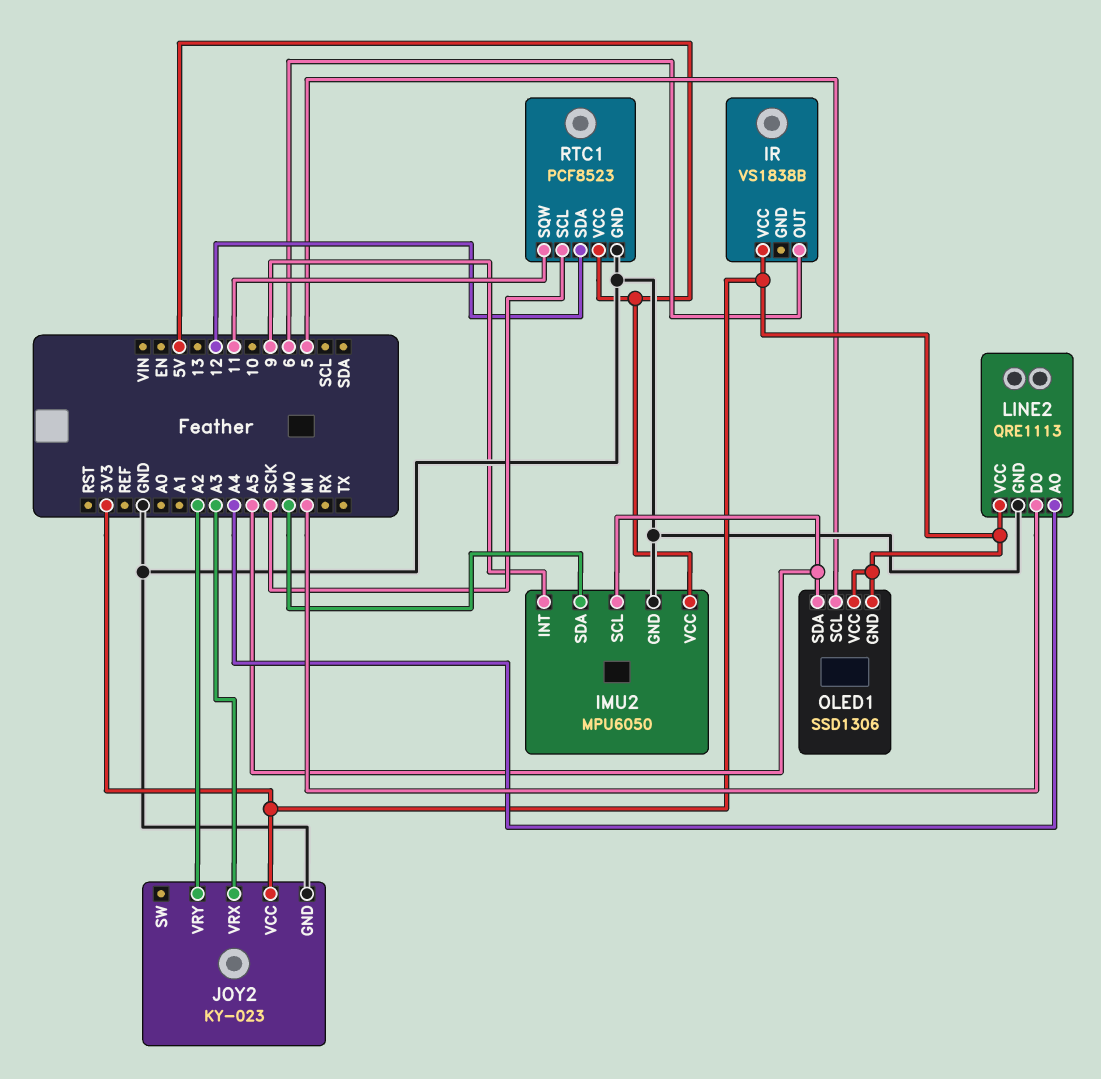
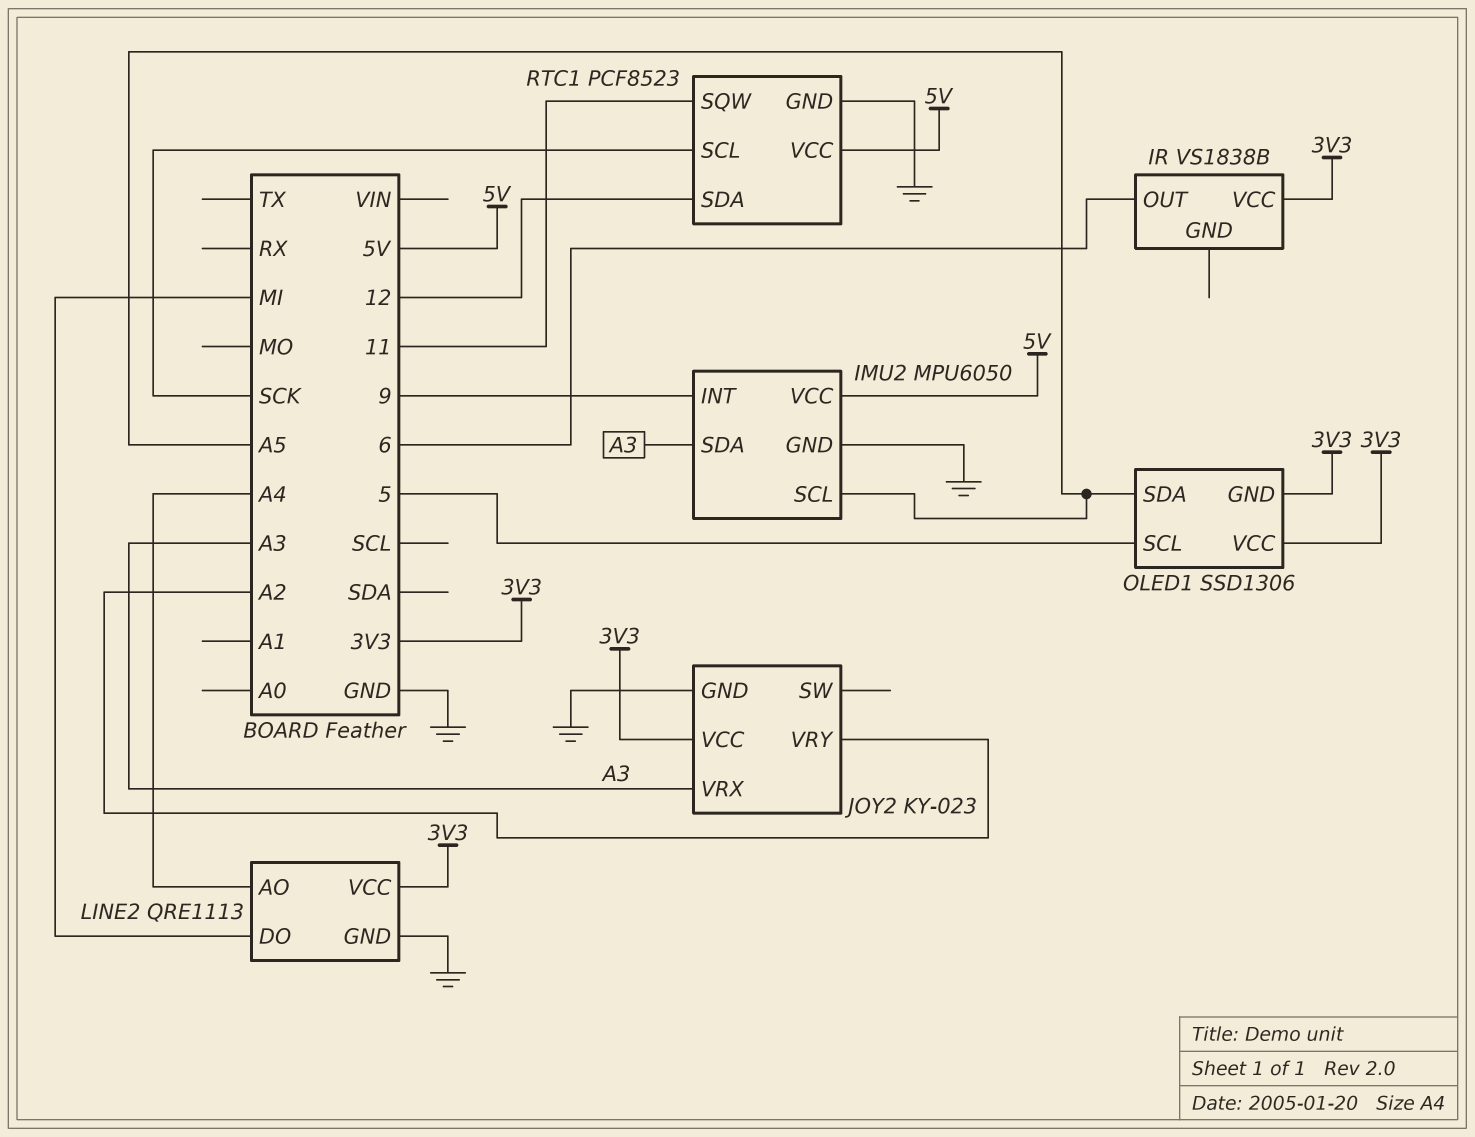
IMU2 pin SDA: MO -> A3

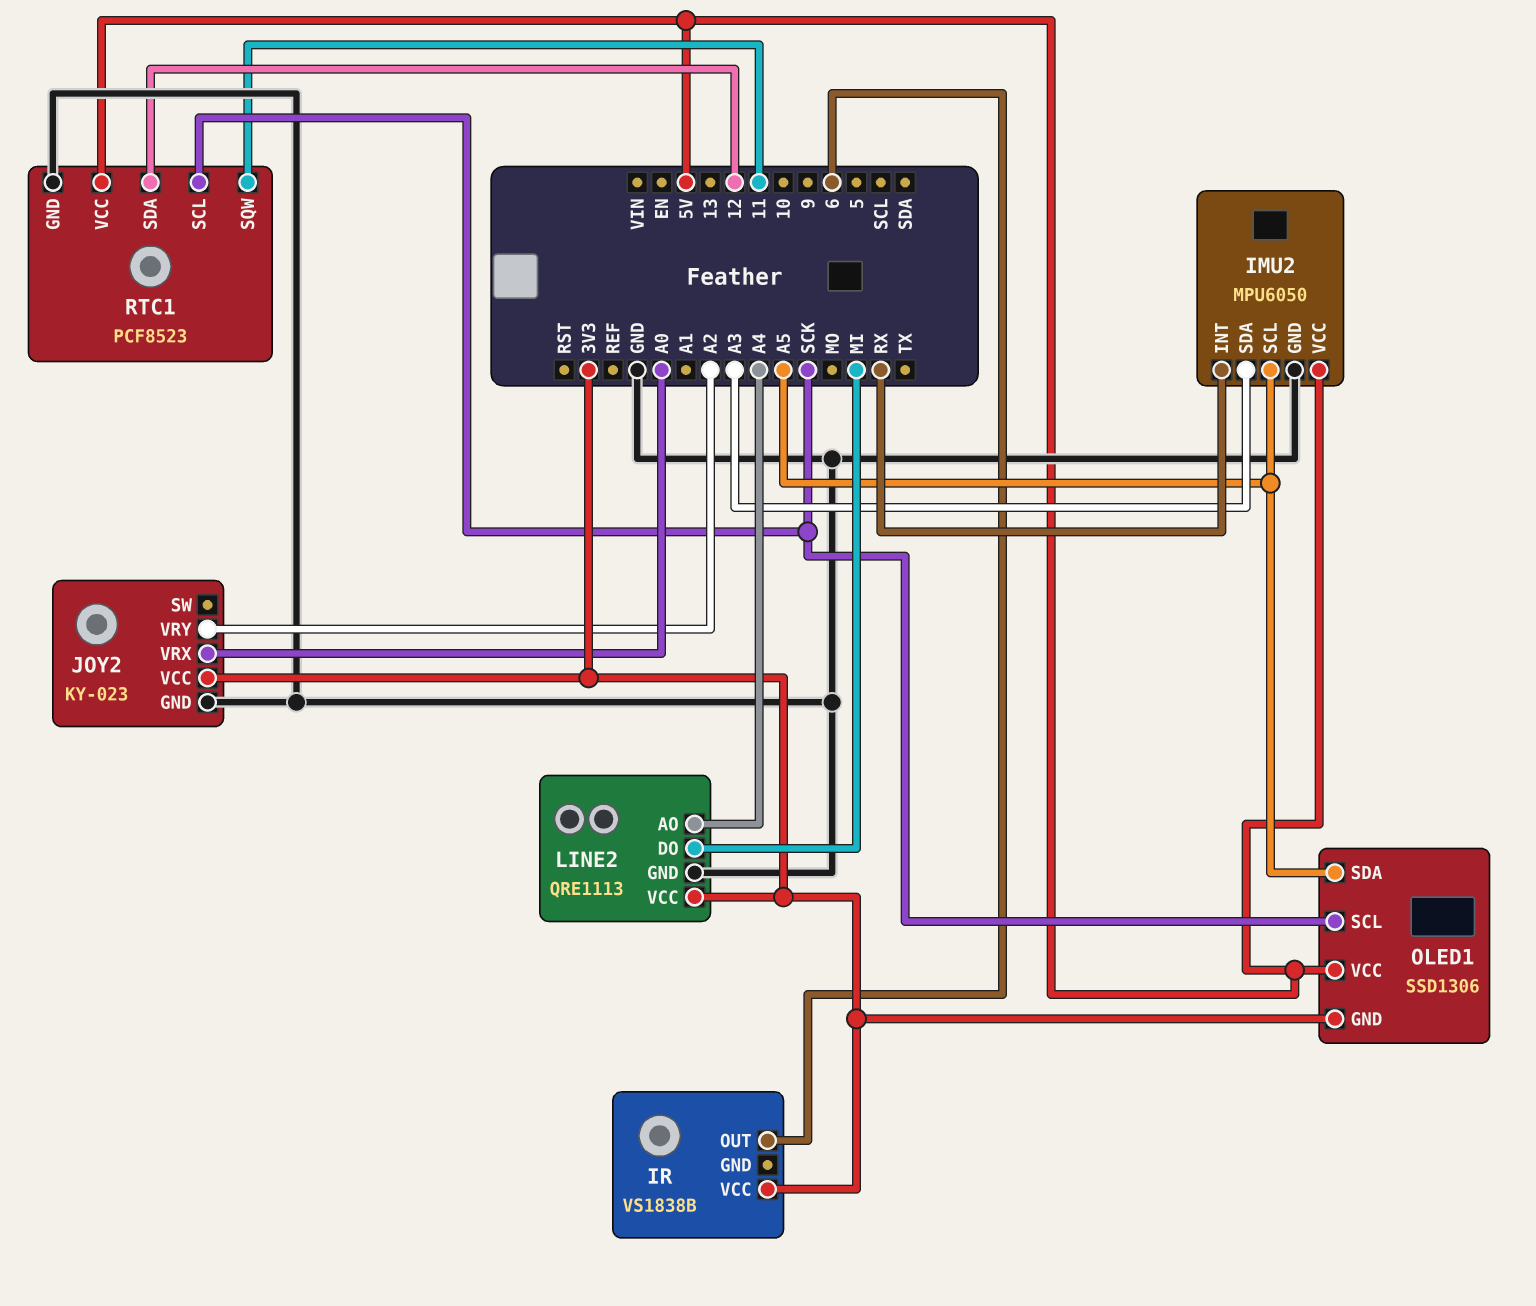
IMU2 pin INT: 9 -> RX
JOY2 pin VRX: A3 -> A0
OLED1 pin SCL: 5 -> SCK
OLED1 pin VCC: 3V3 -> 5V

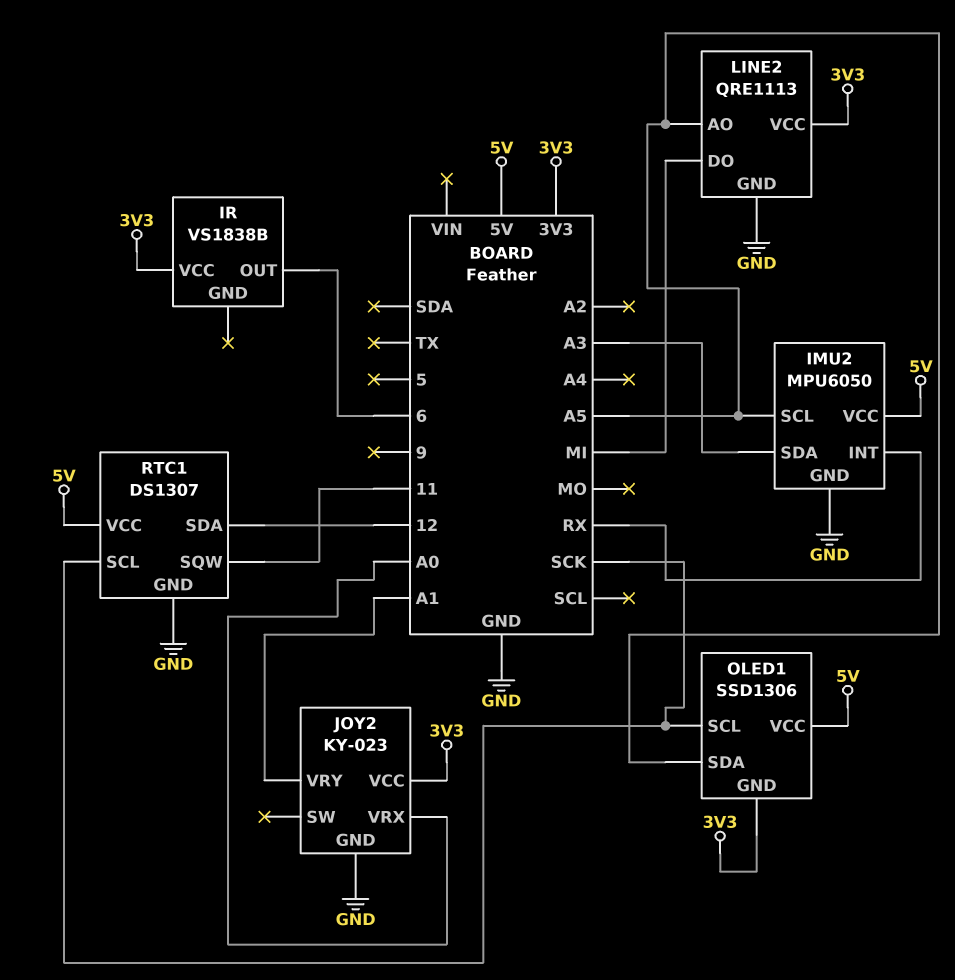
JOY2 pin VRY: A2 -> A1
LINE2 pin AO: A4 -> A5
RTC1: PCF8523 -> DS1307

